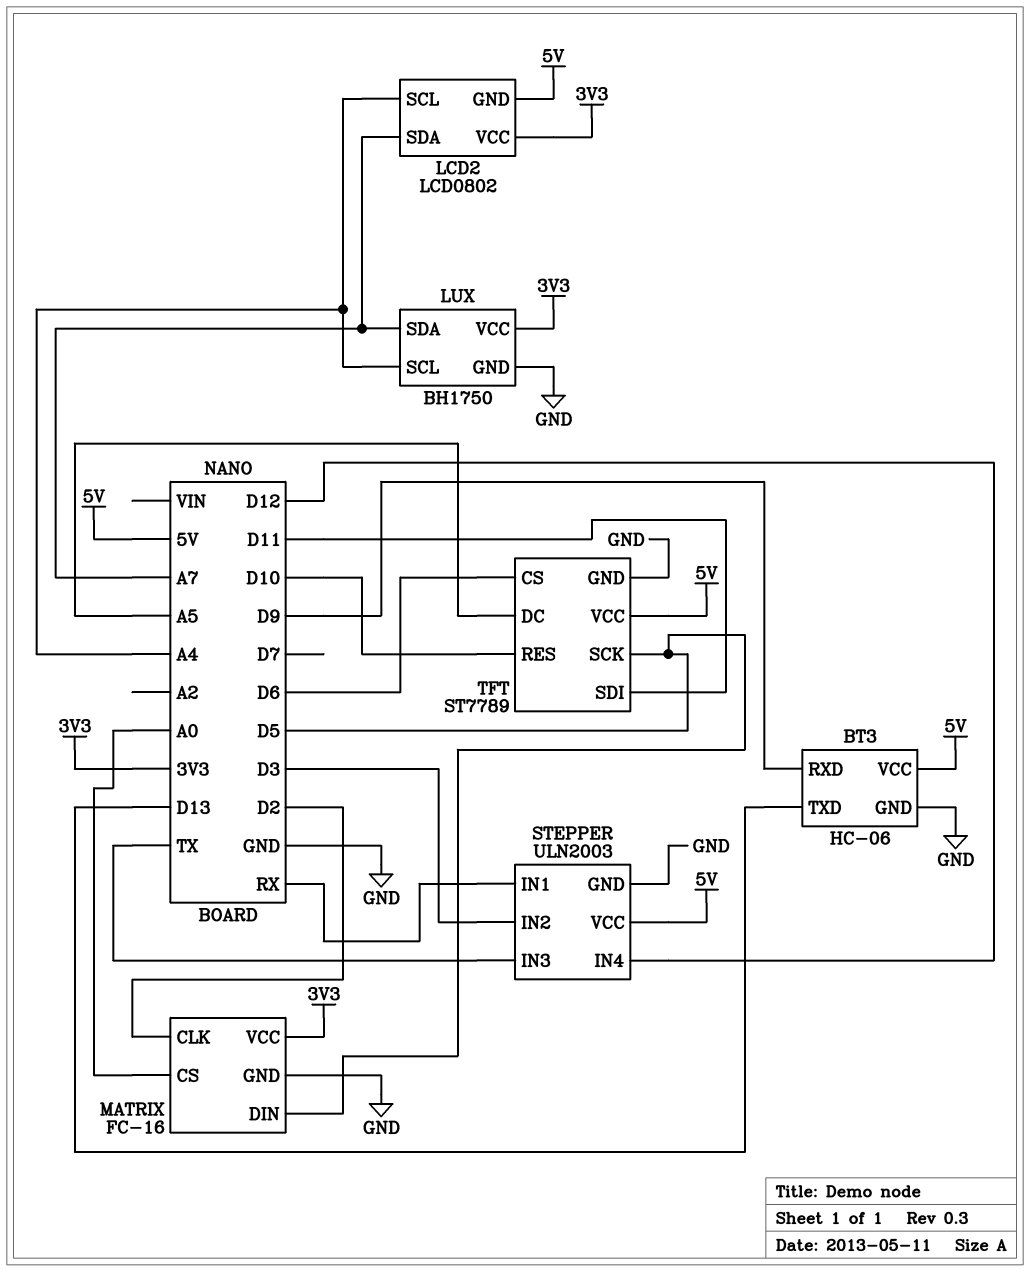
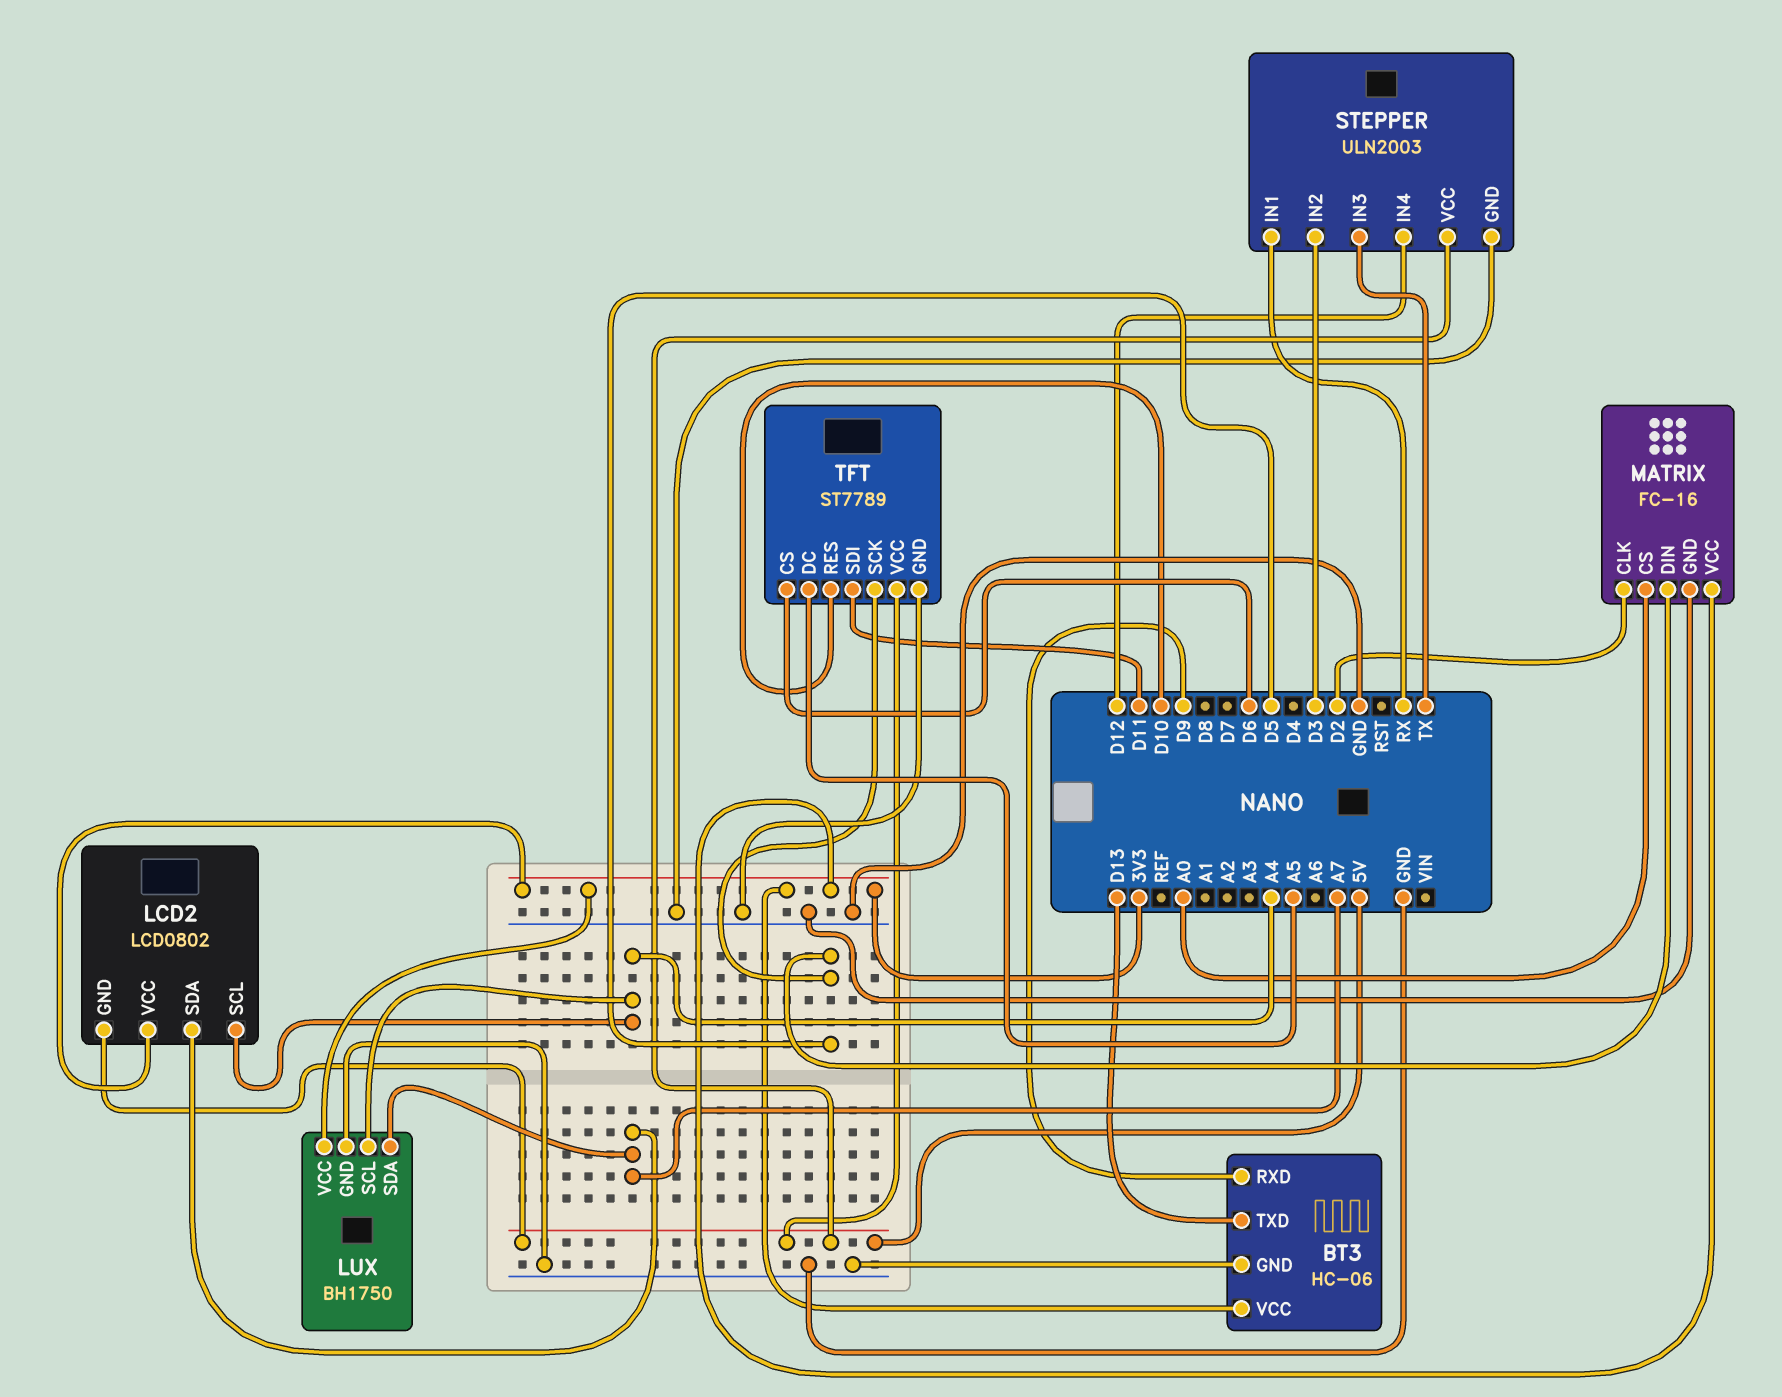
BT3 pin VCC: 5V -> 3V3

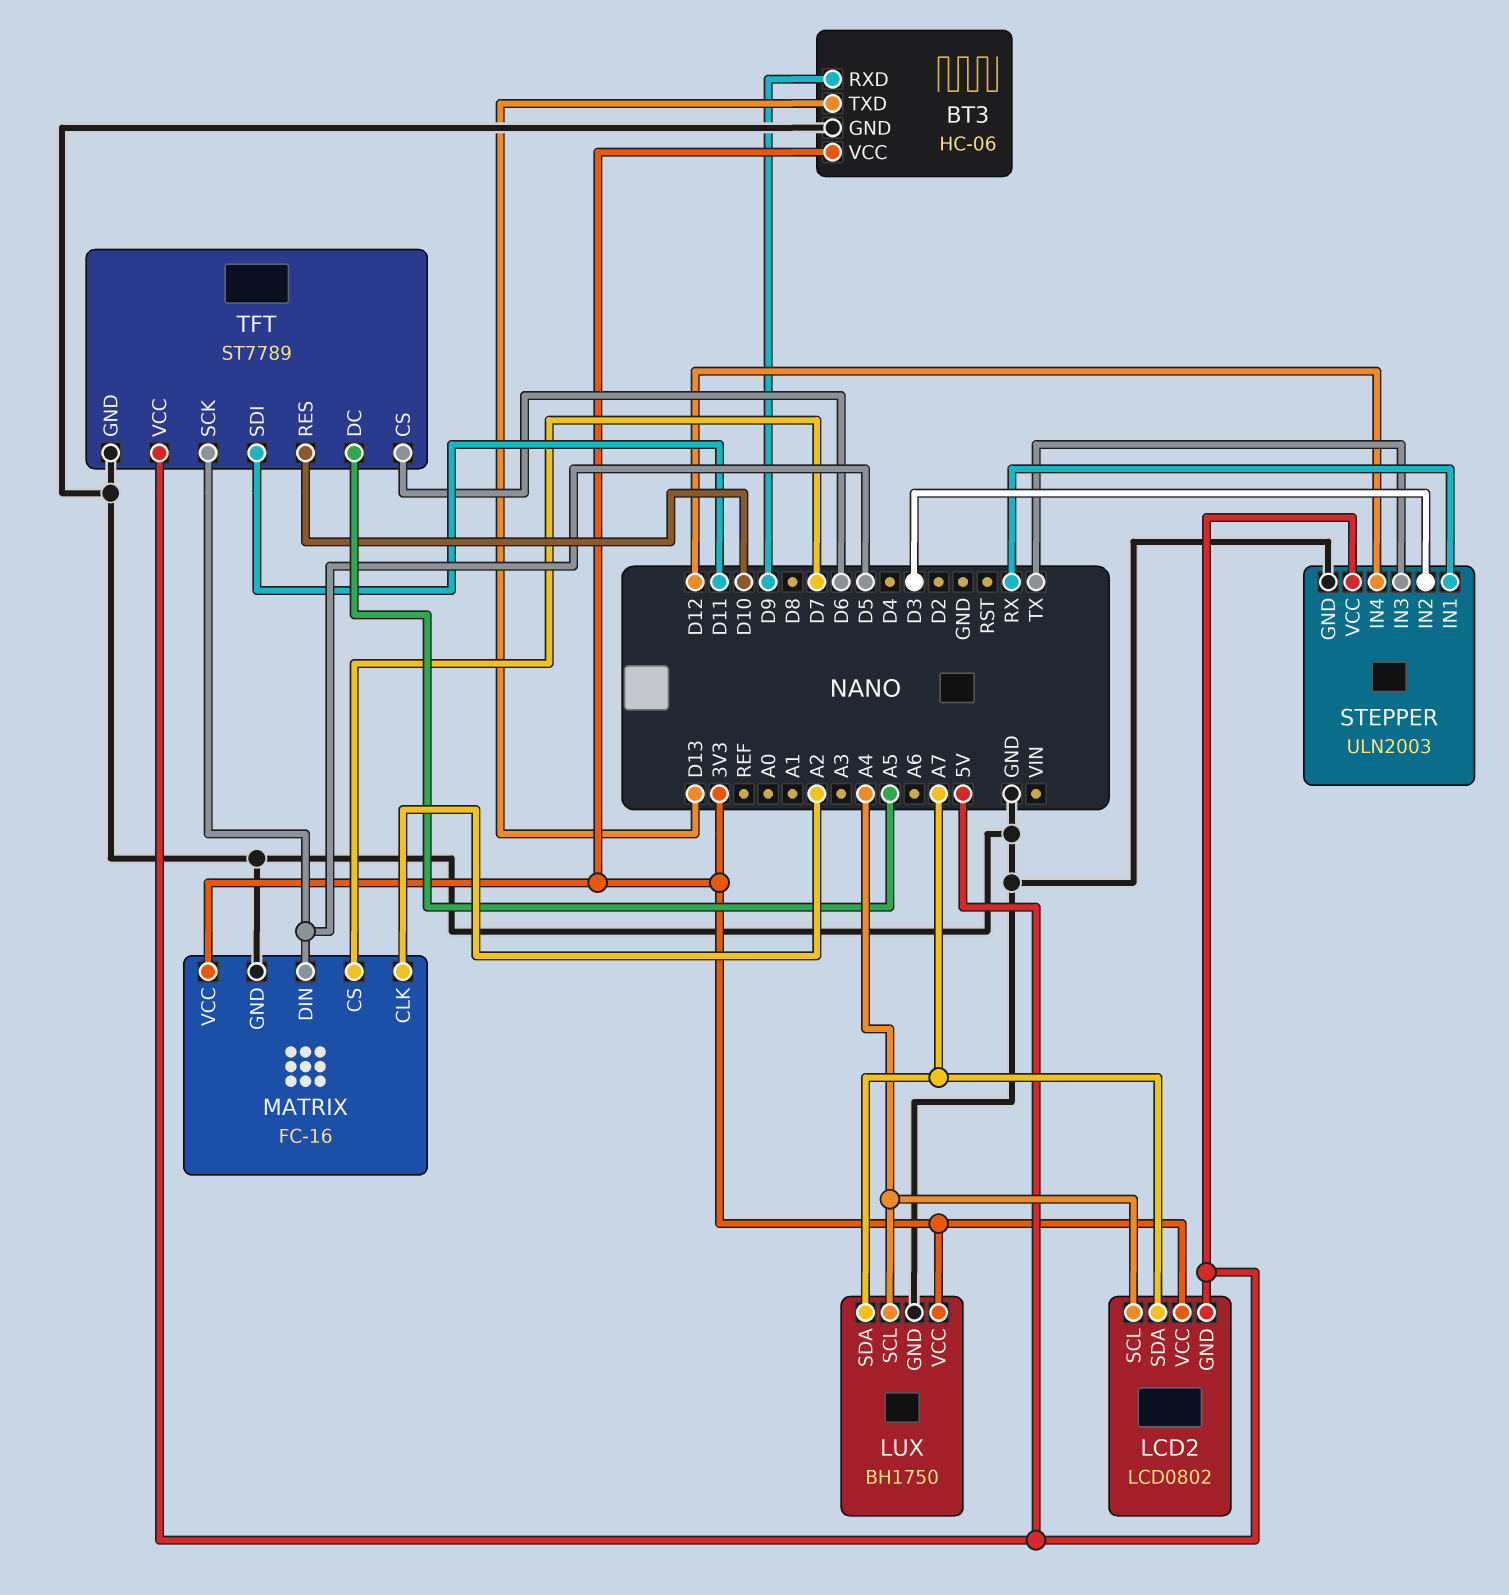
MATRIX pin CLK: D2 -> A2
MATRIX pin CS: A0 -> D7

